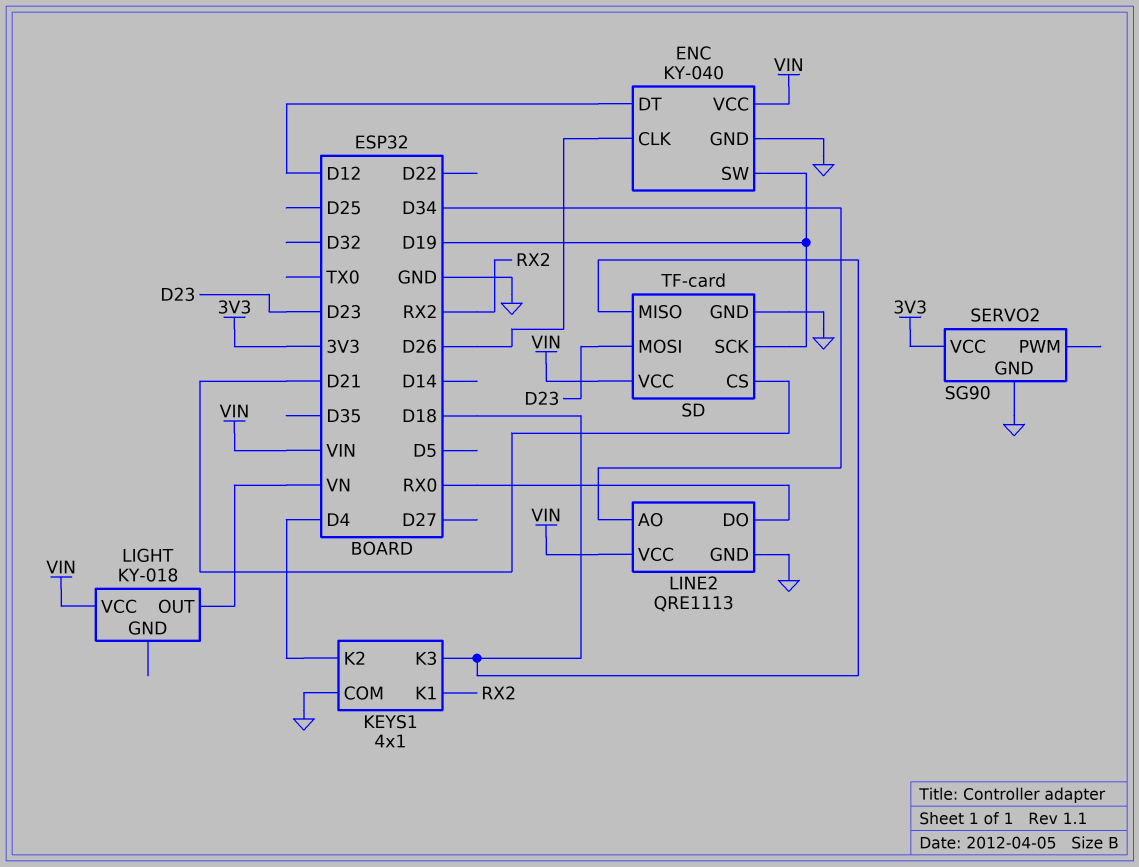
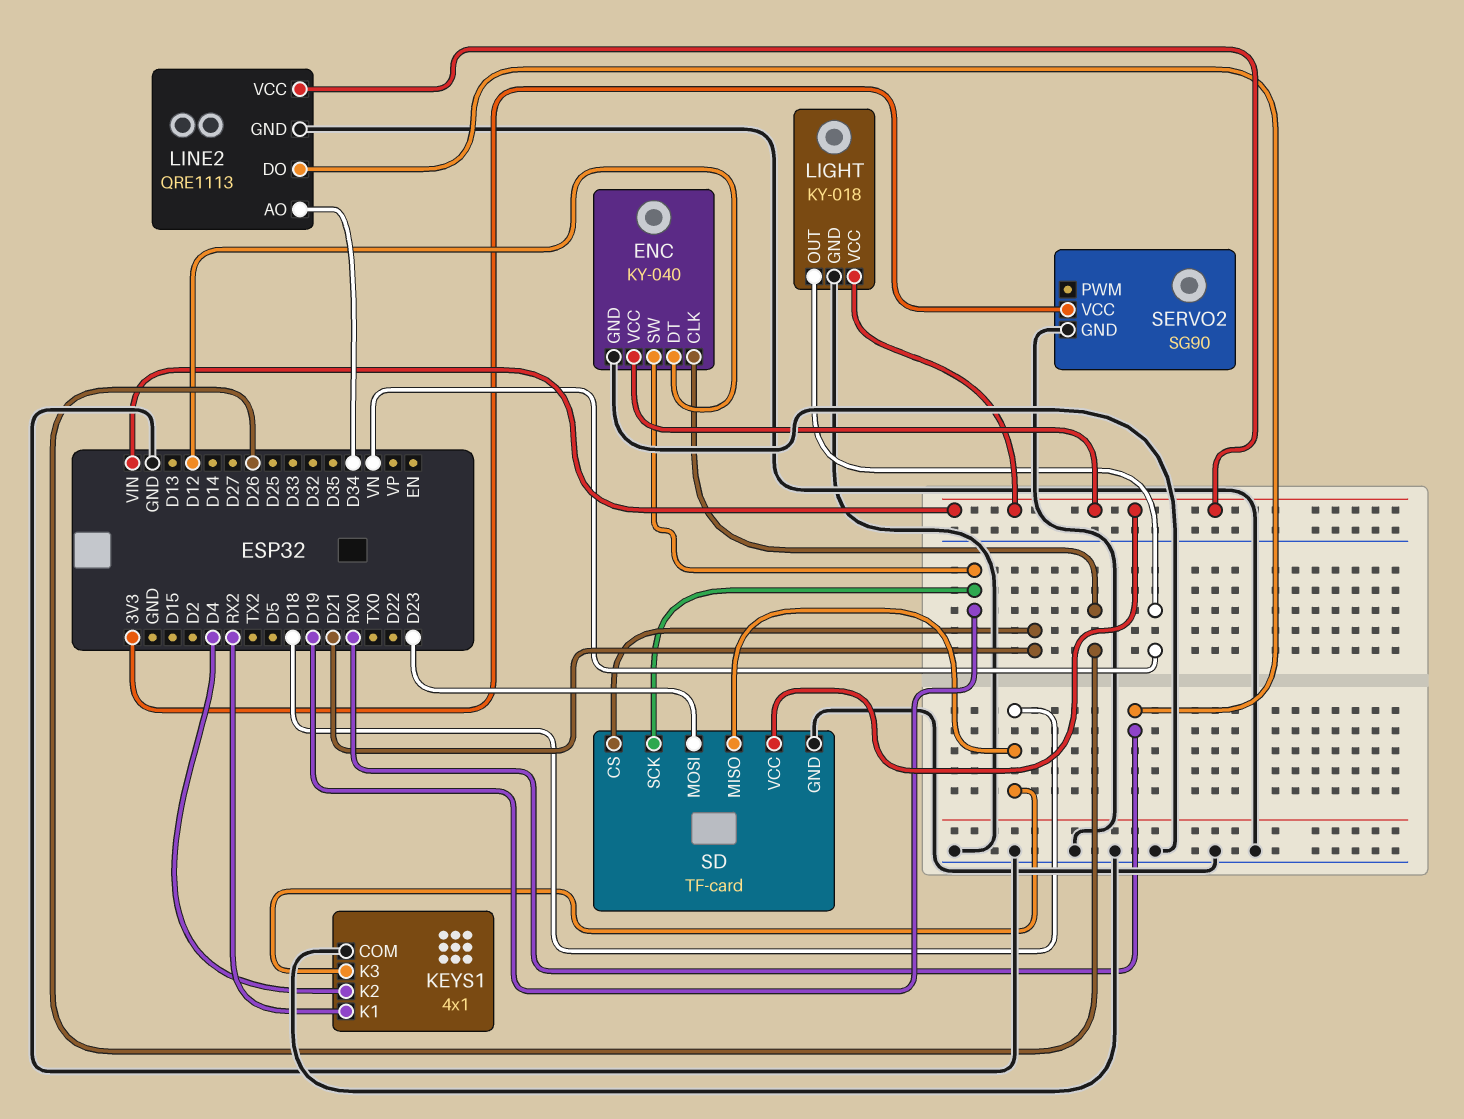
LIGHT pin GND: none -> GND

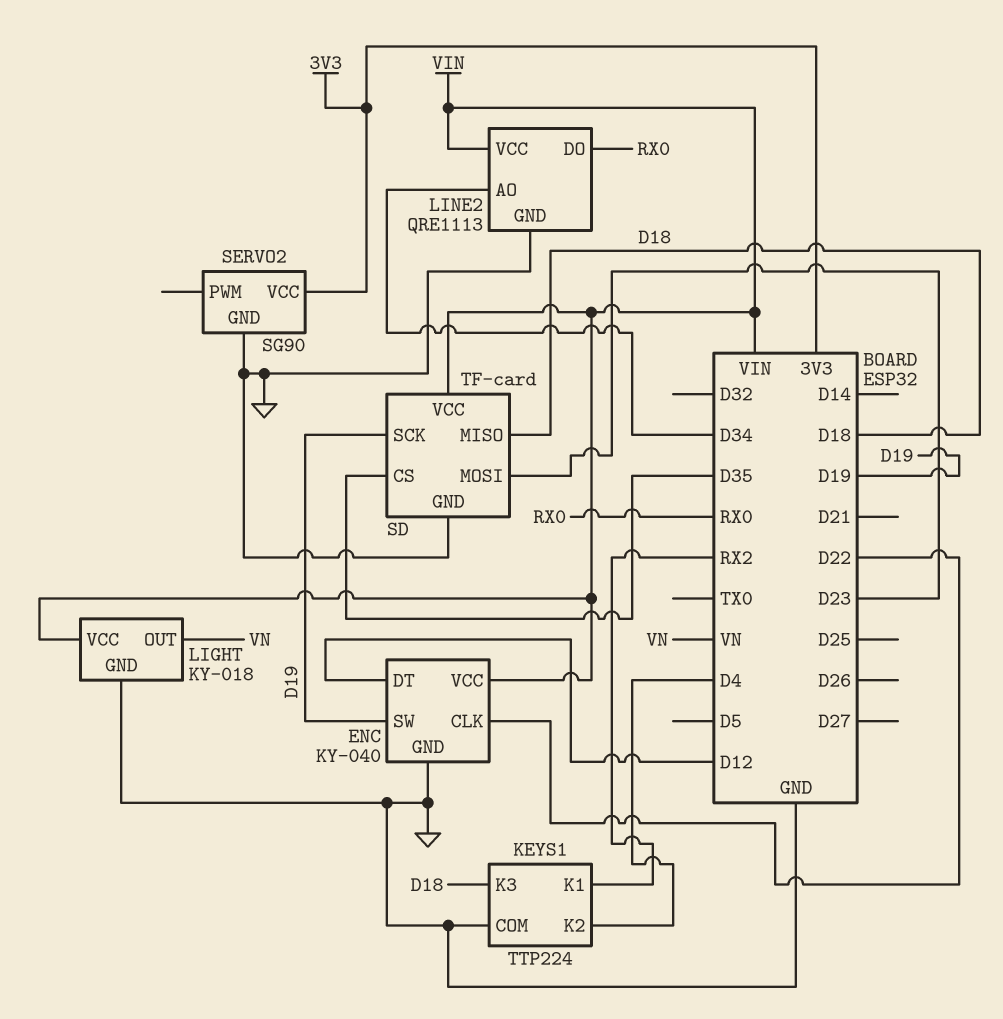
ENC pin CLK: D26 -> D22
KEYS1: 4x1 -> TTP224
SD pin CS: D21 -> D35

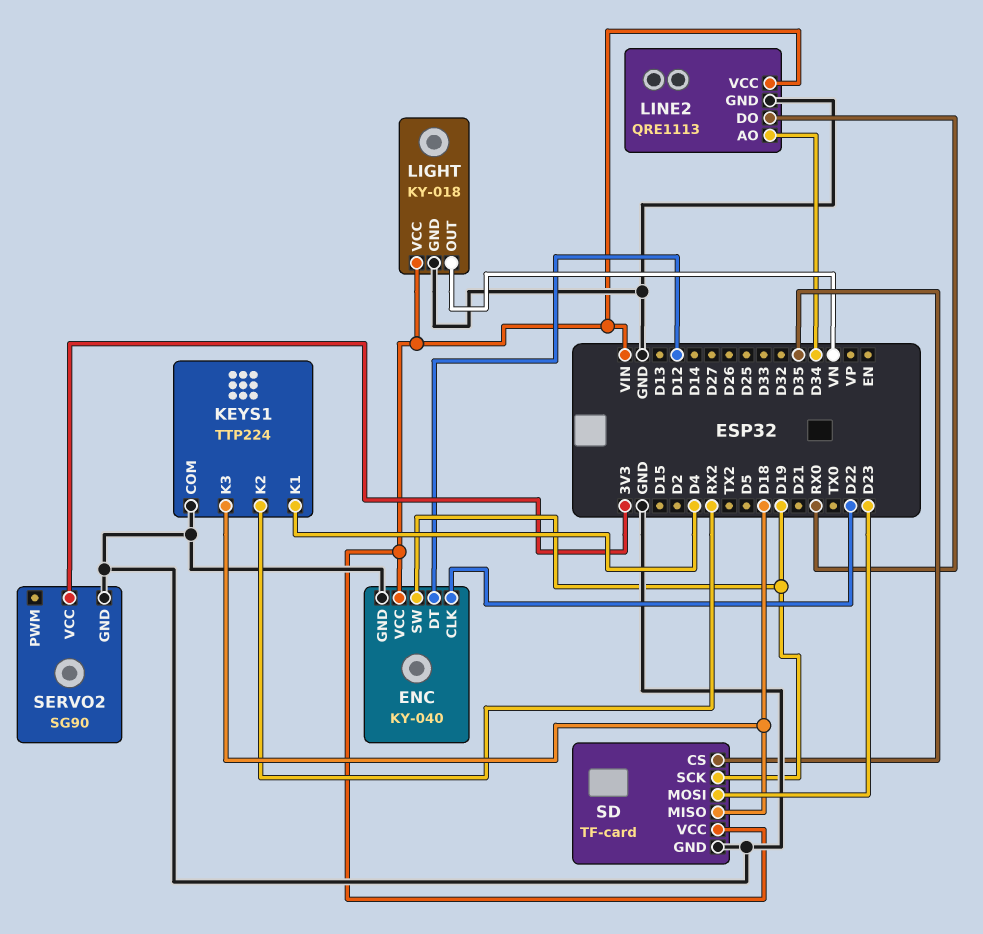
KEYS1 pin K1: RX2 -> D4
KEYS1 pin K2: D4 -> RX2

